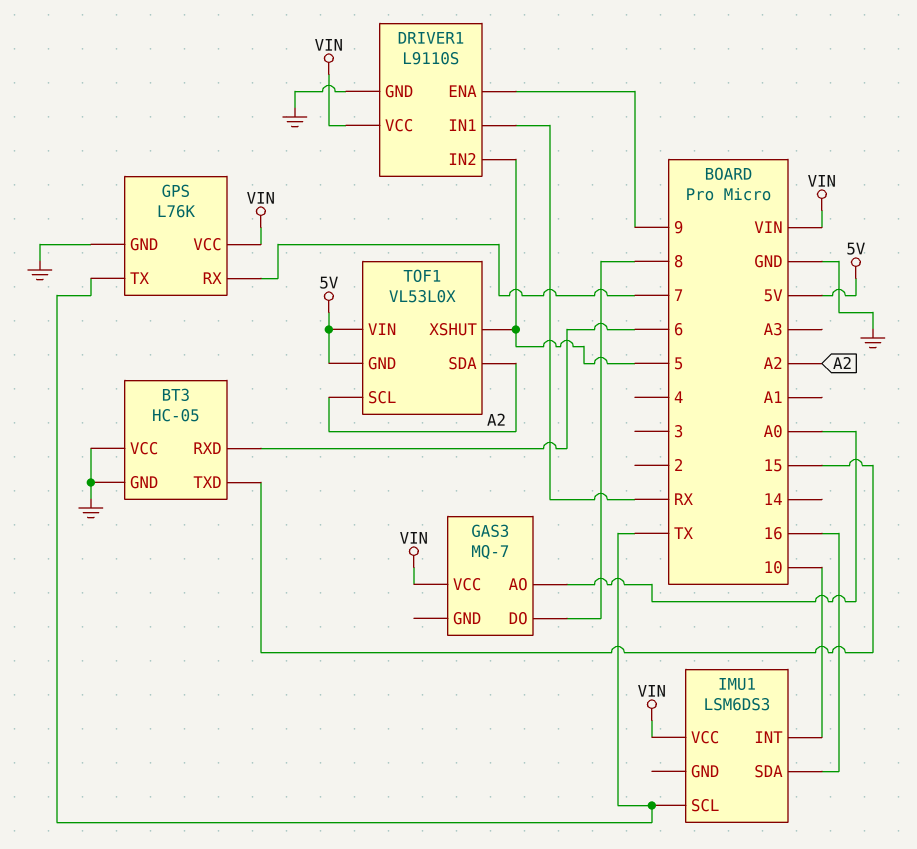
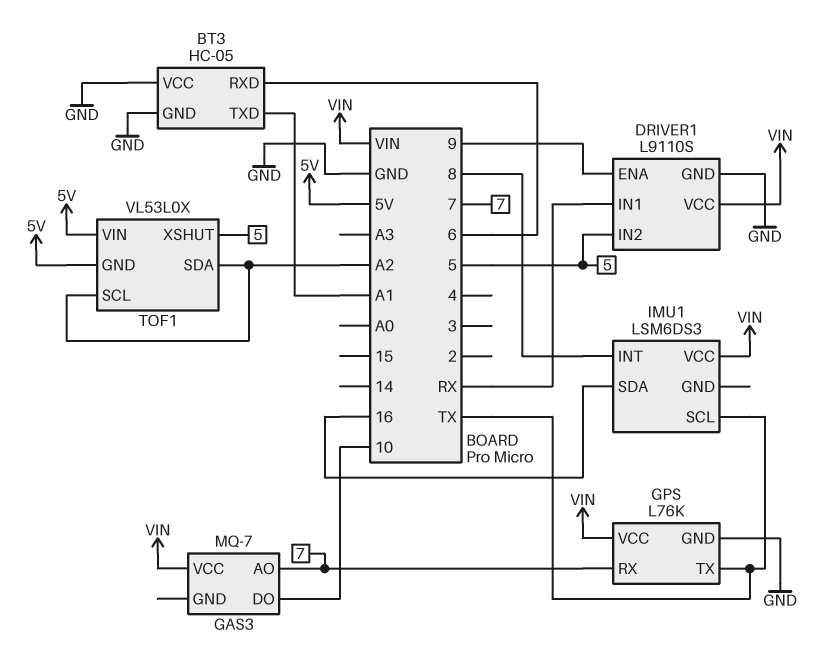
BT3 pin TXD: 15 -> A1
GAS3 pin AO: A0 -> 7
GAS3 pin DO: 8 -> 10
IMU1 pin INT: 10 -> 8

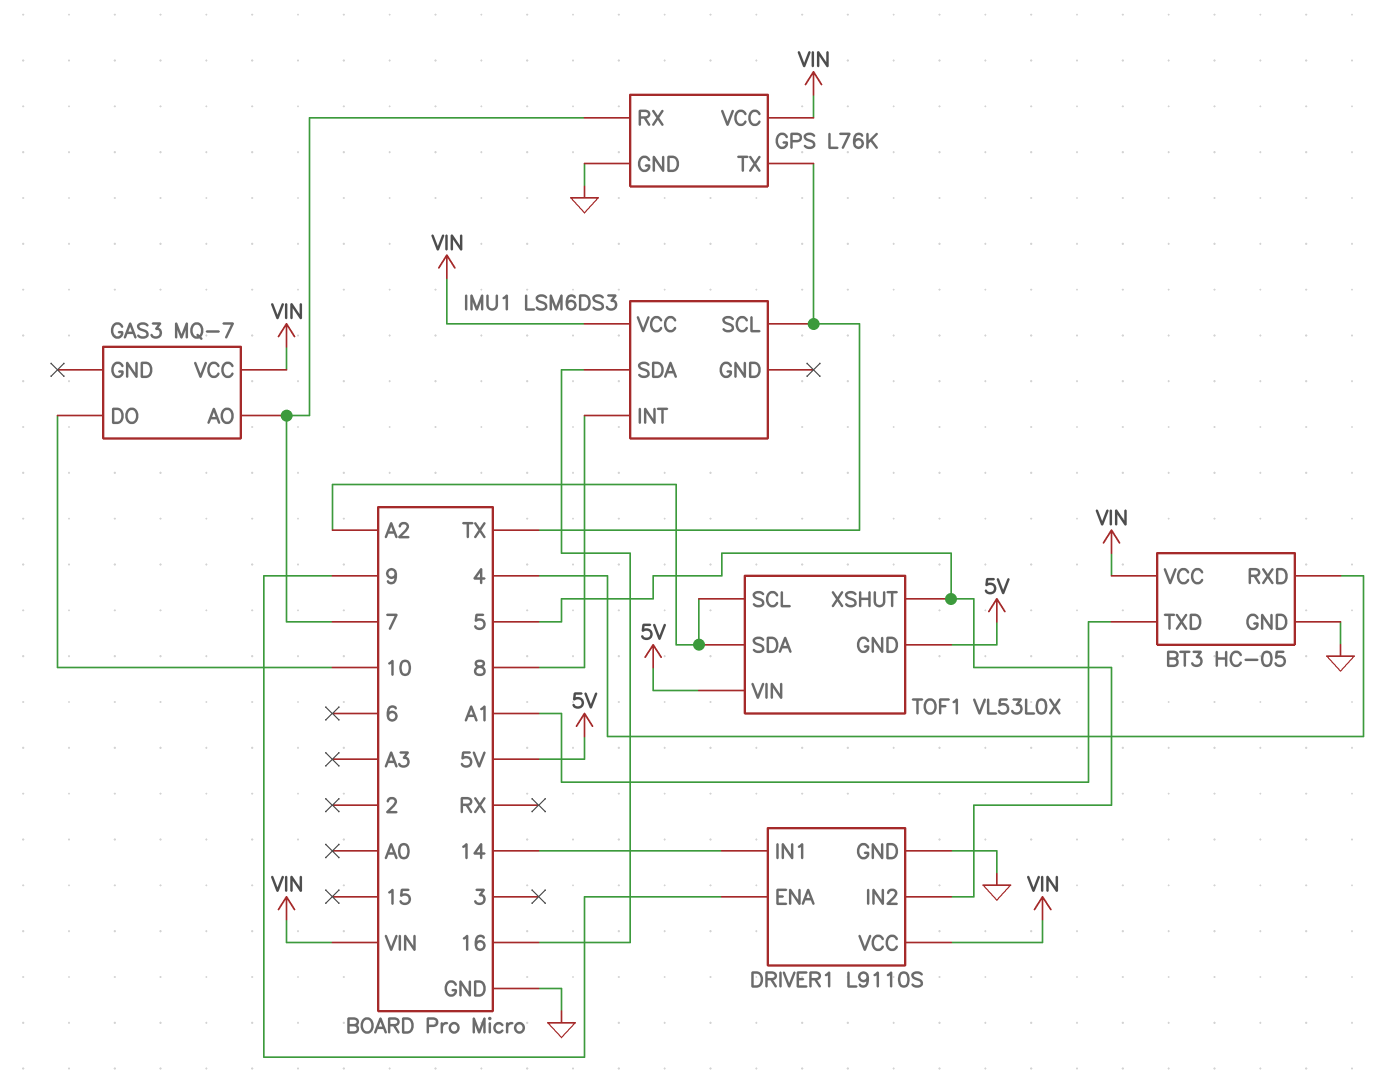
BT3 pin RXD: 6 -> 4
BT3 pin VCC: GND -> VIN
DRIVER1 pin IN1: RX -> 14

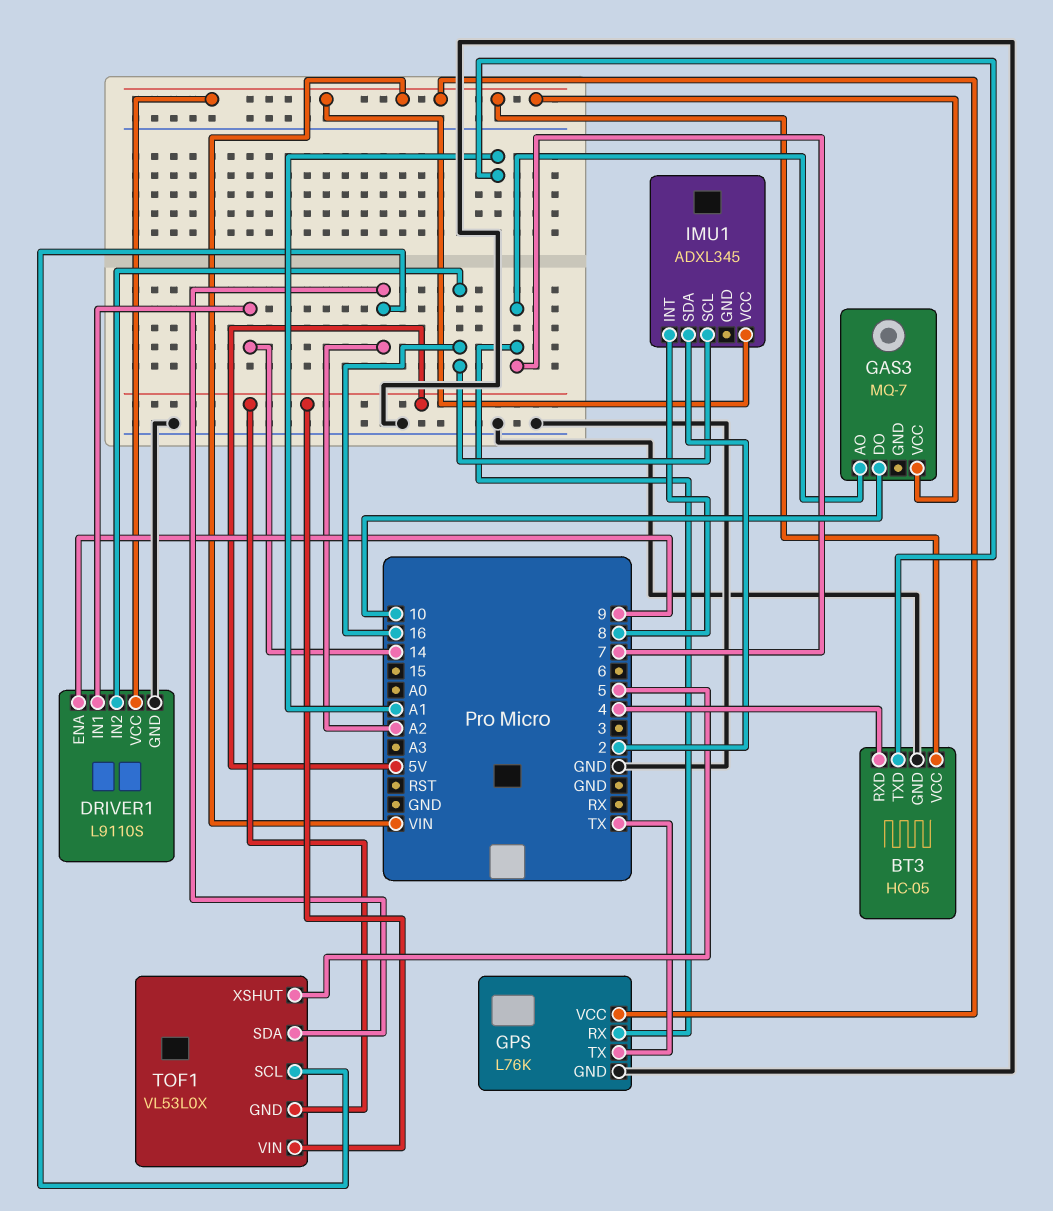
DRIVER1 pin IN2: 5 -> 16
IMU1: LSM6DS3 -> ADXL345
IMU1 pin SCL: TX -> 16
IMU1 pin SDA: 16 -> 2

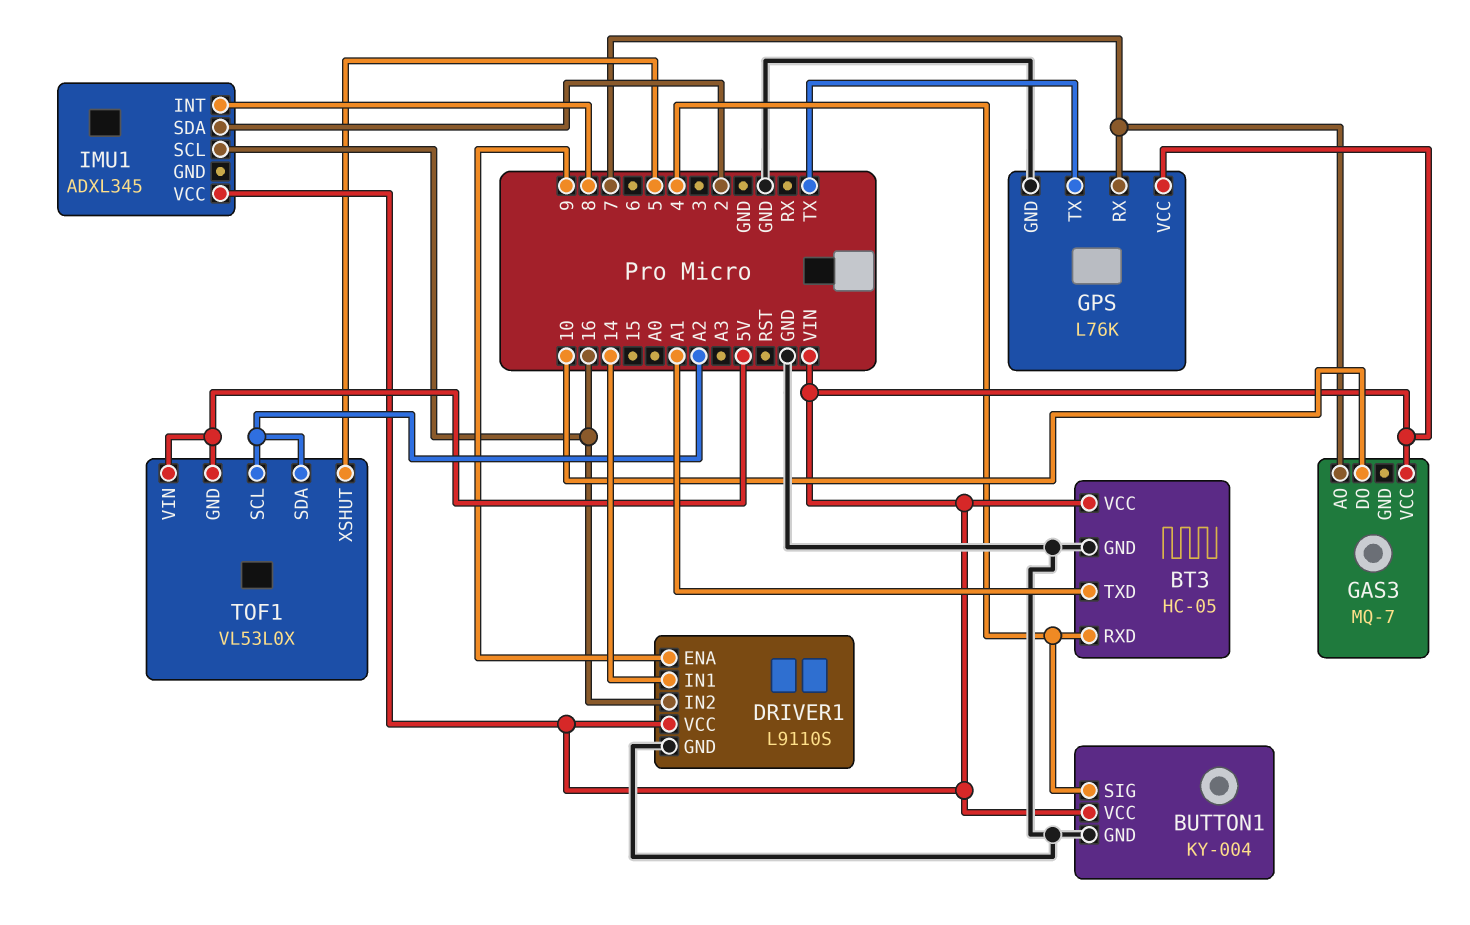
BUTTON1: none -> KY-004
BUTTON1 pin GND: none -> GND
BUTTON1 pin SIG: none -> 4
BUTTON1 pin VCC: none -> VIN

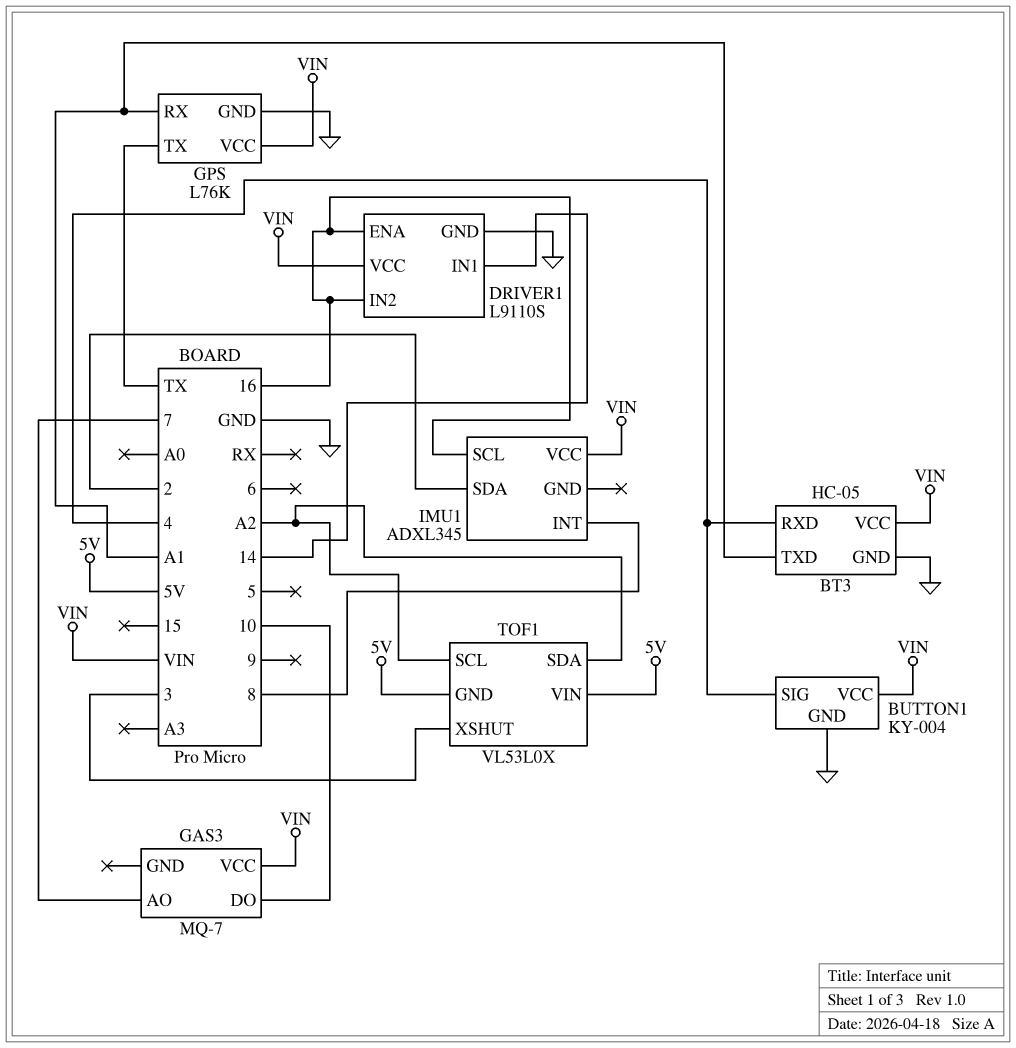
DRIVER1 pin ENA: 9 -> 16
GPS pin RX: 7 -> A1
TOF1 pin XSHUT: 5 -> 3

